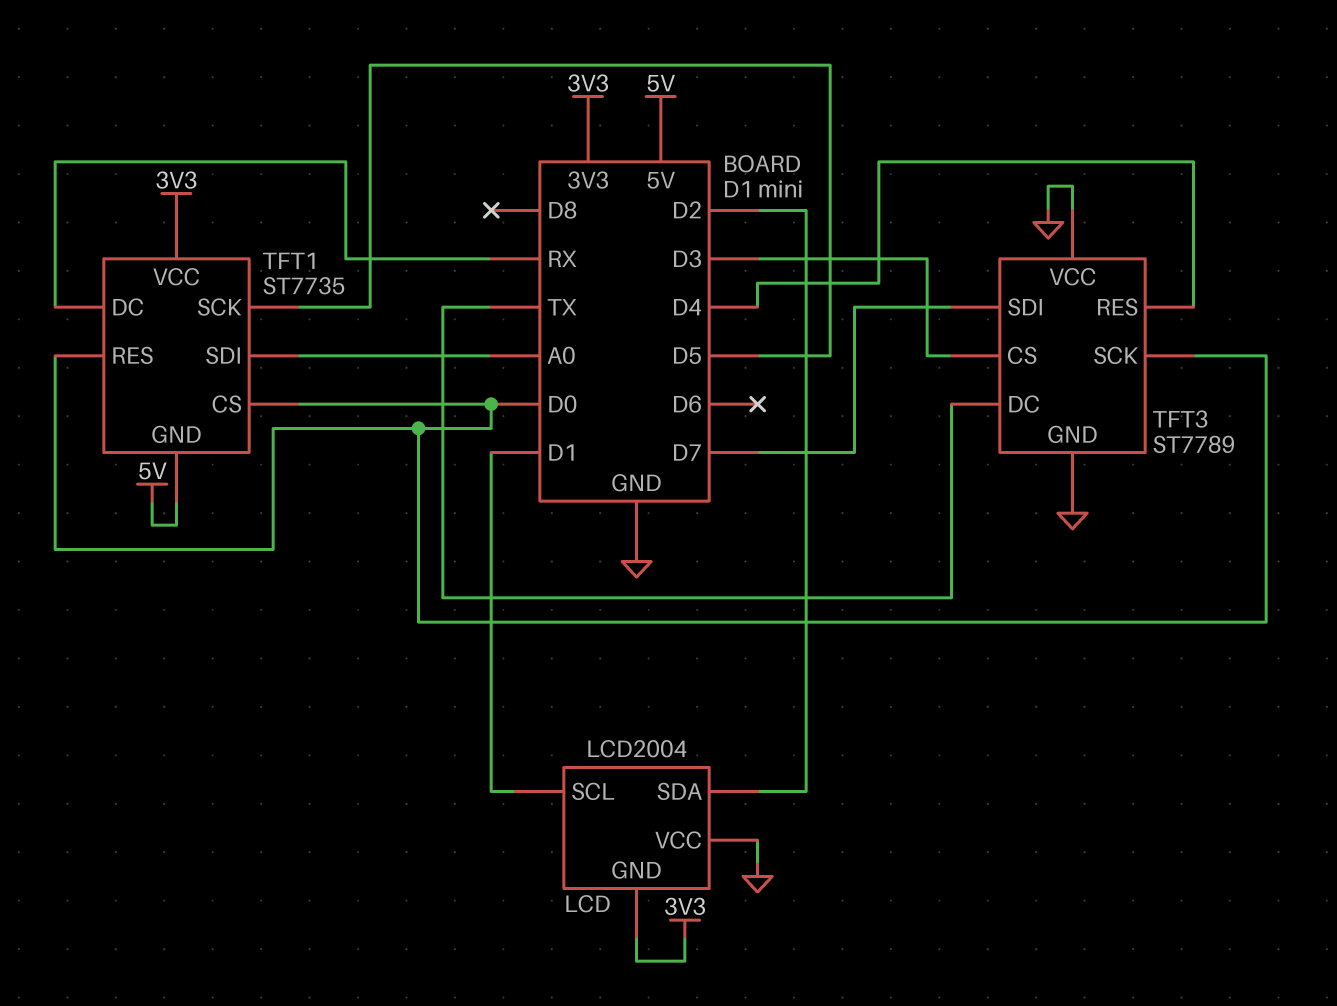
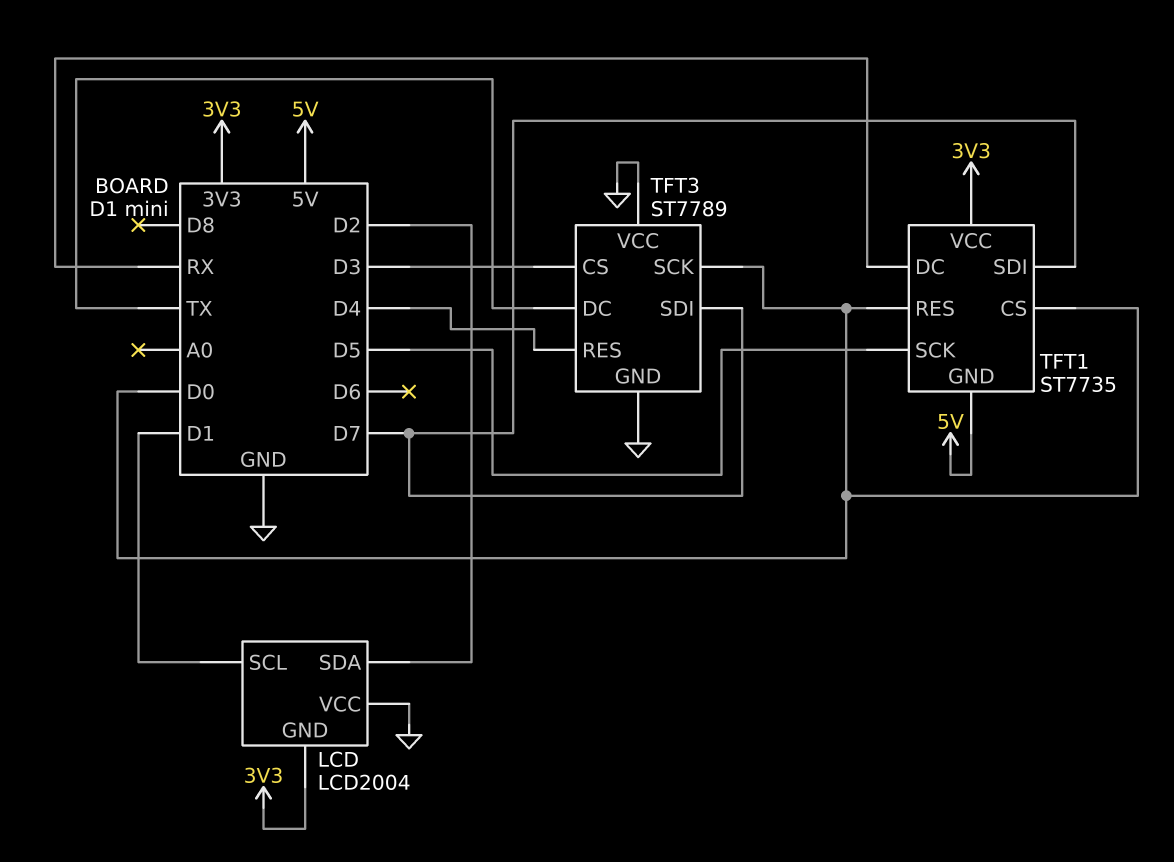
TFT1 pin SDI: A0 -> D7

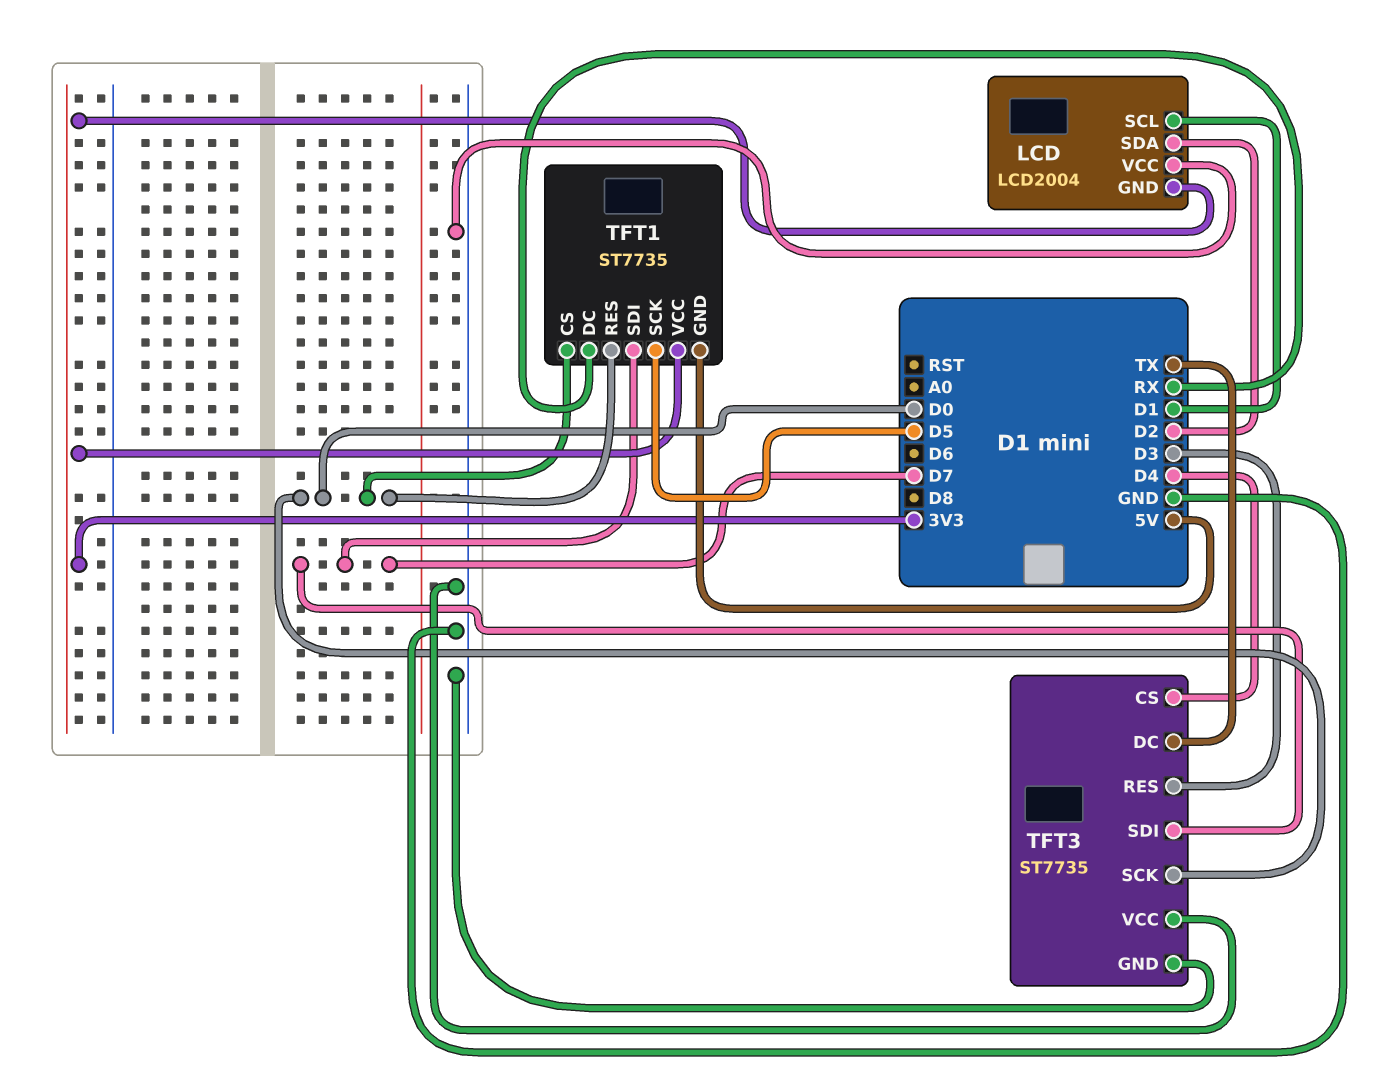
TFT3: ST7789 -> ST7735
TFT3 pin CS: D3 -> D4
TFT3 pin RES: D4 -> D3

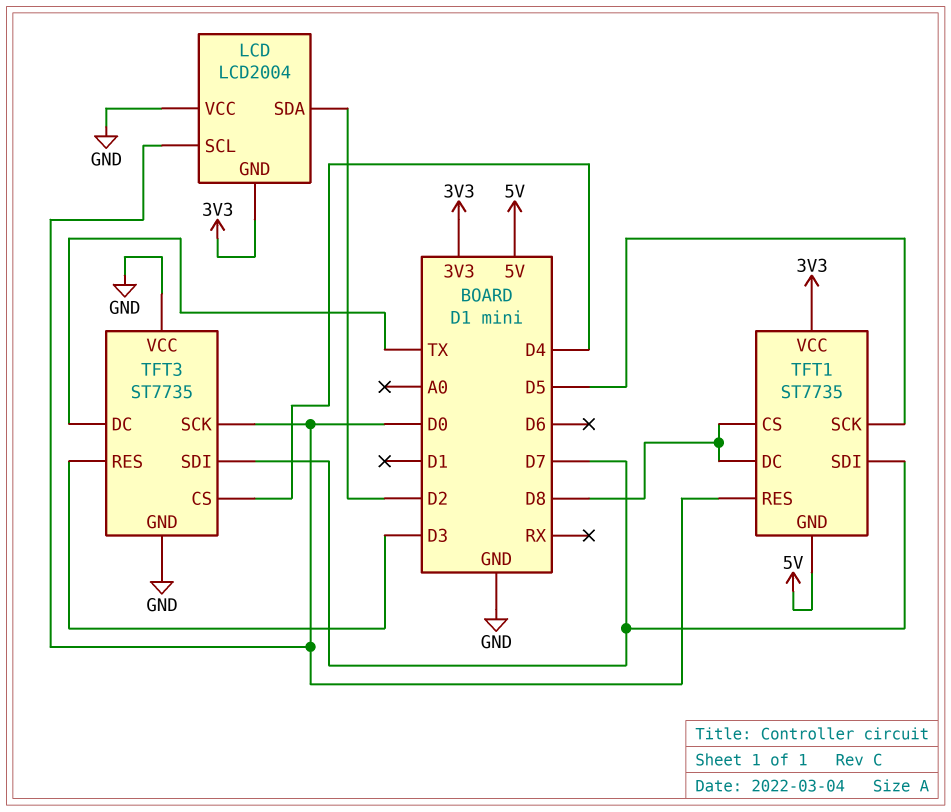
LCD pin SCL: D1 -> D0
TFT1 pin CS: D0 -> D8
TFT1 pin DC: RX -> D8

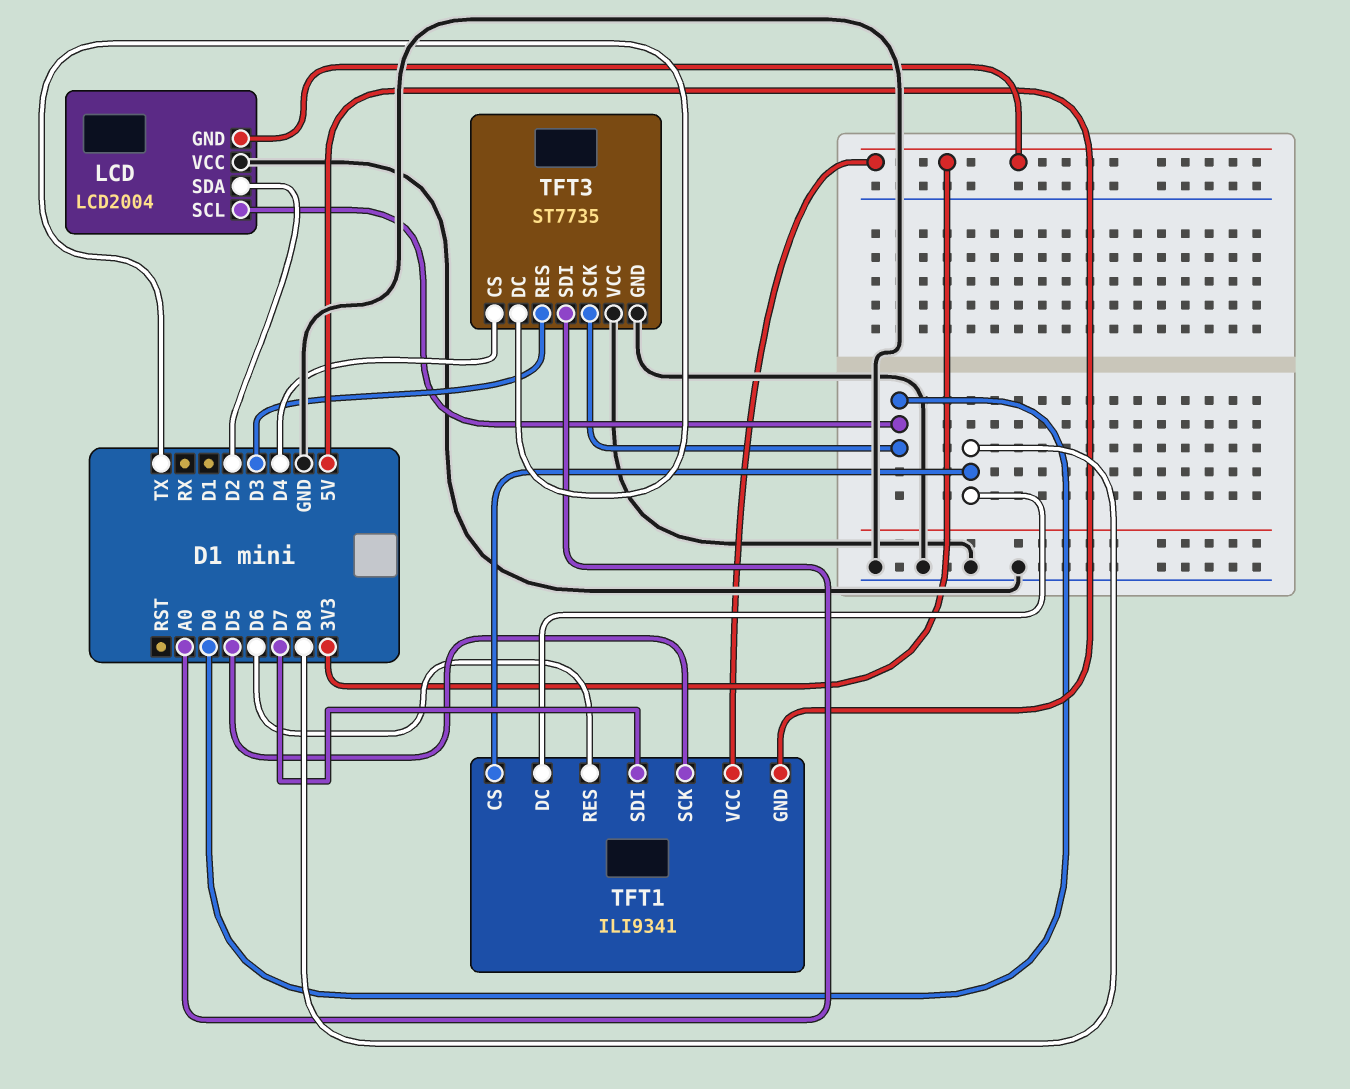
TFT1: ST7735 -> ILI9341
TFT1 pin RES: D0 -> D6
TFT3 pin SDI: D7 -> A0

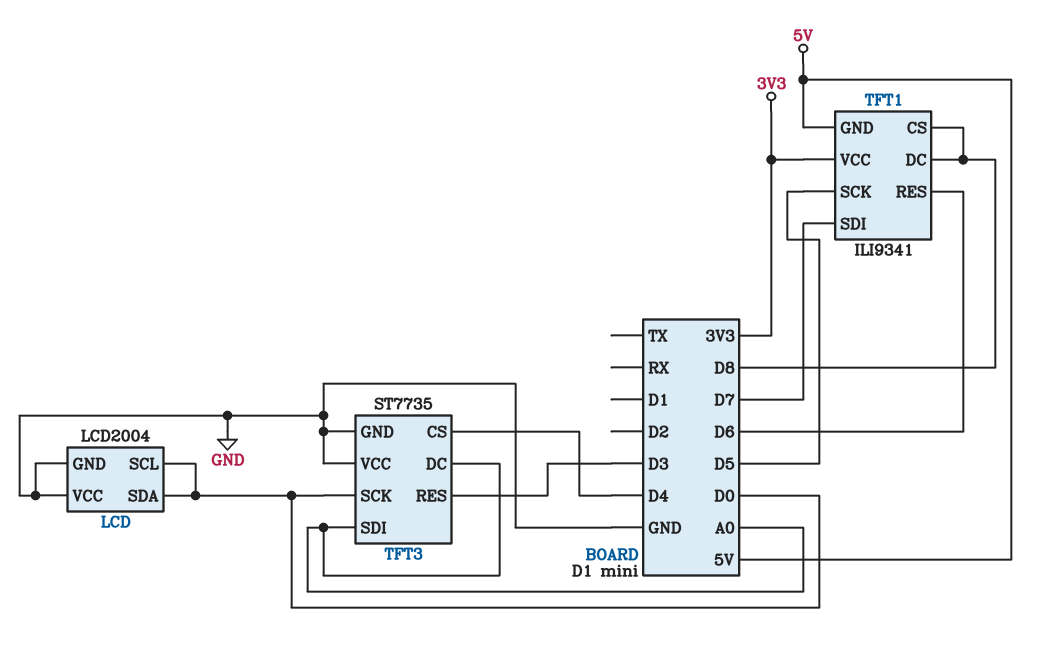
LCD pin GND: 3V3 -> GND
LCD pin SDA: D2 -> D0
TFT3 pin DC: TX -> A0

